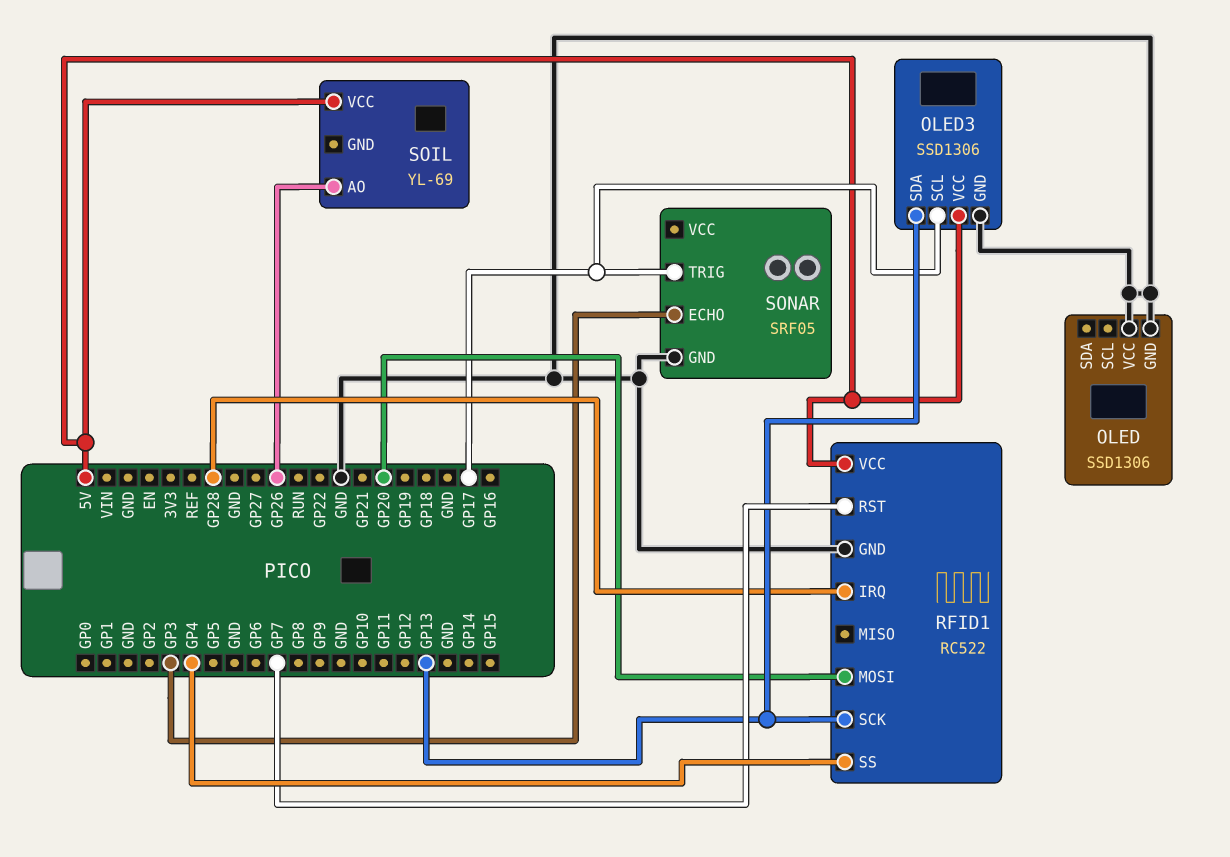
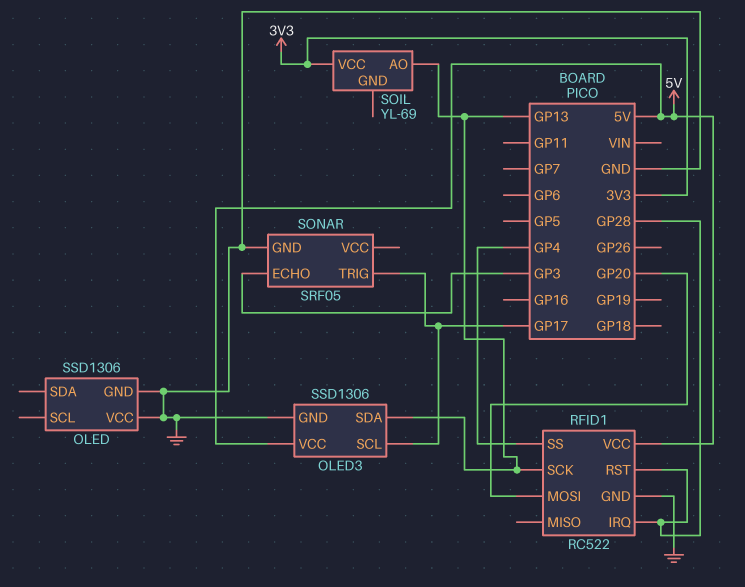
RFID1 pin RST: GP7 -> GP28
SOIL pin AO: GP26 -> GP13
SOIL pin VCC: 5V -> 3V3

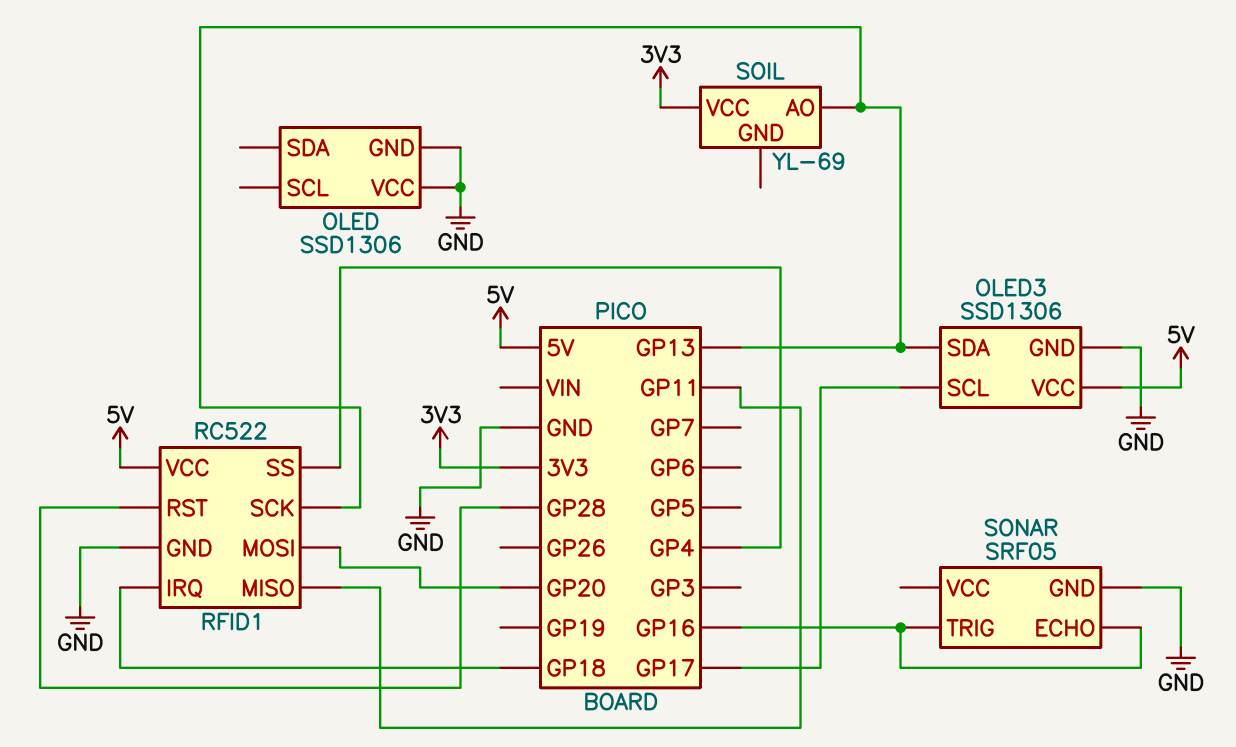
RFID1 pin IRQ: GP28 -> GP18
RFID1 pin MISO: none -> GP11
SONAR pin ECHO: GP3 -> GP16
SONAR pin TRIG: GP17 -> GP16

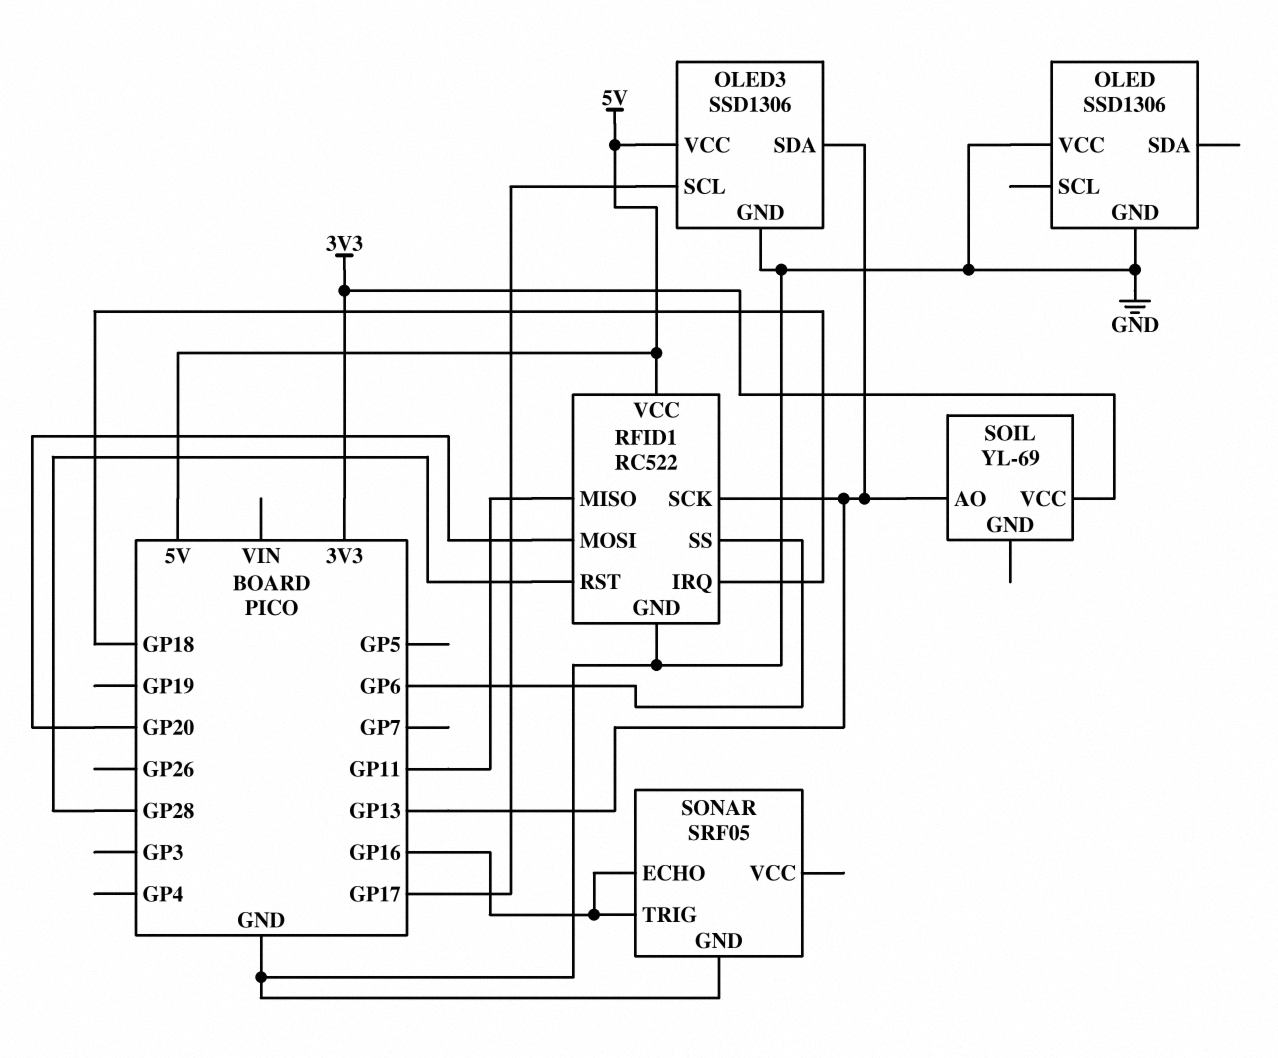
RFID1 pin SS: GP4 -> GP6

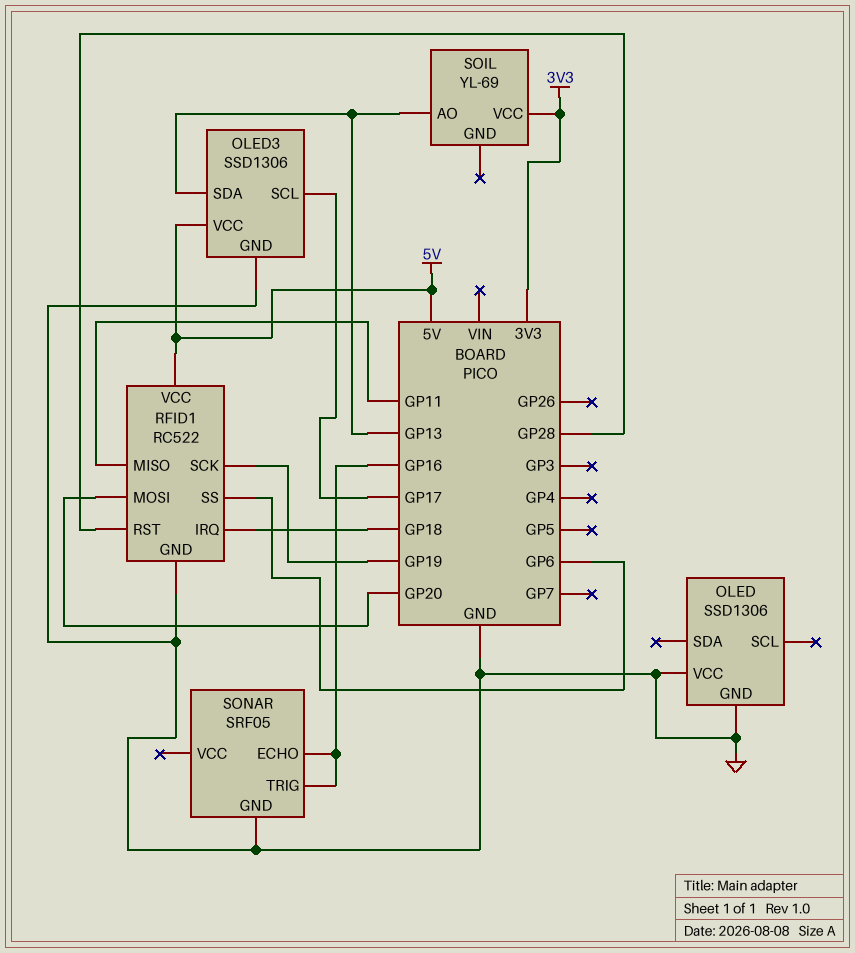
RFID1 pin SCK: GP13 -> GP19

